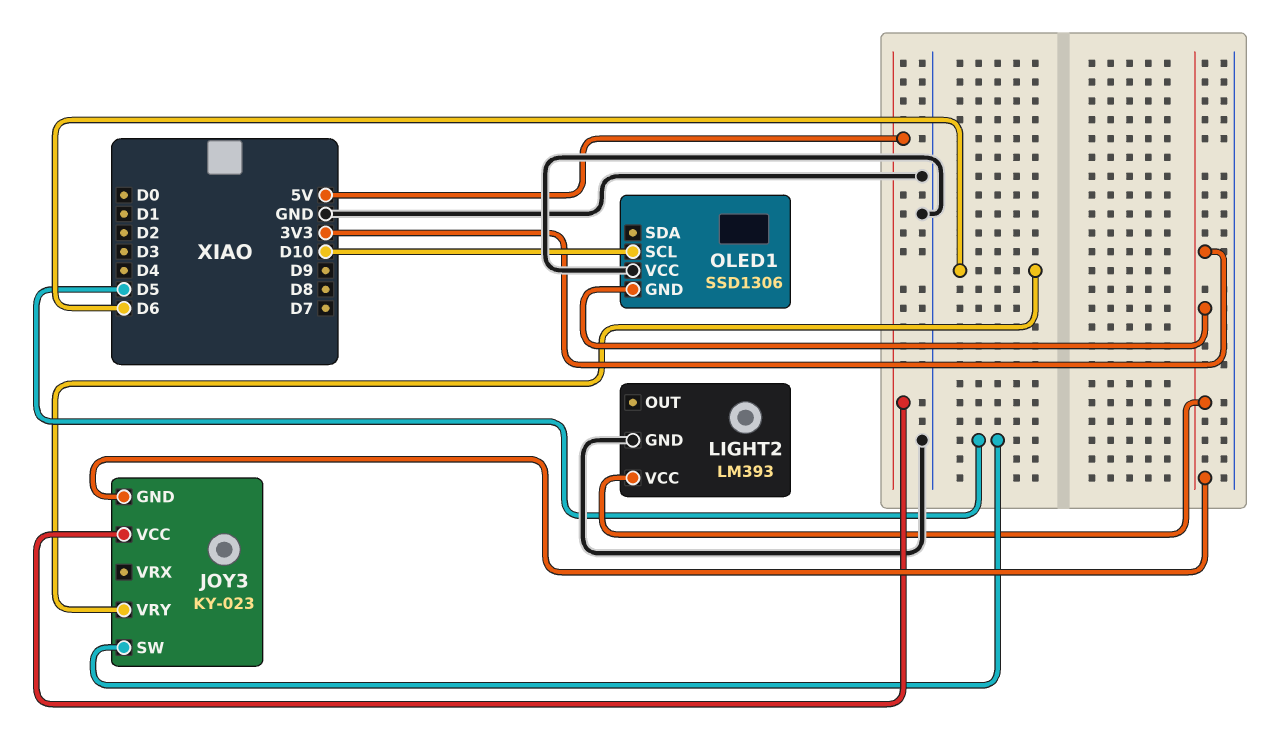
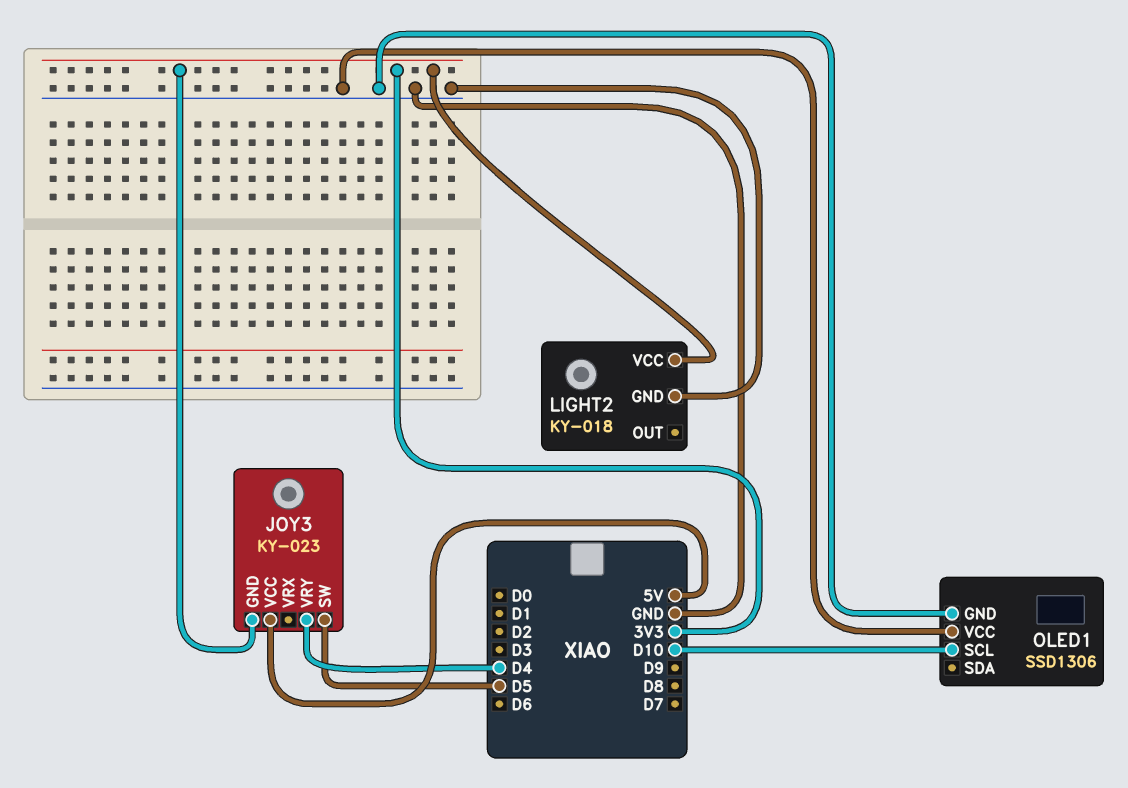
JOY3 pin VRY: D6 -> D4
LIGHT2: LM393 -> KY-018
OLED1 pin GND: 3V3 -> GND

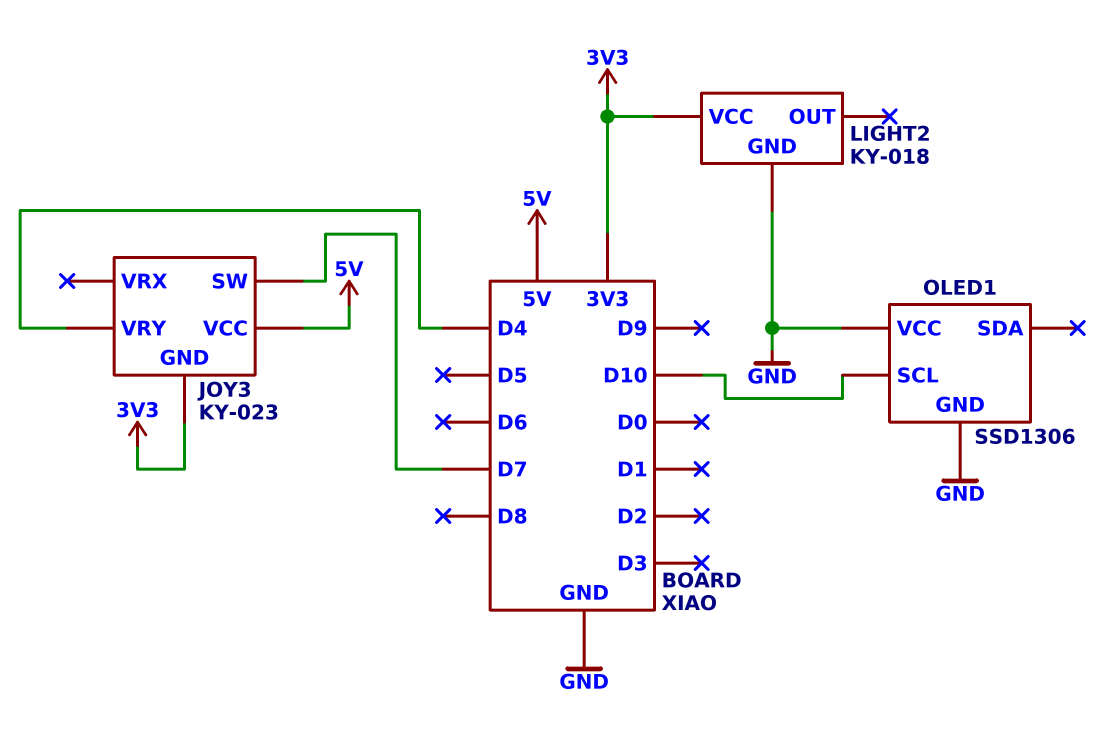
JOY3 pin SW: D5 -> D7

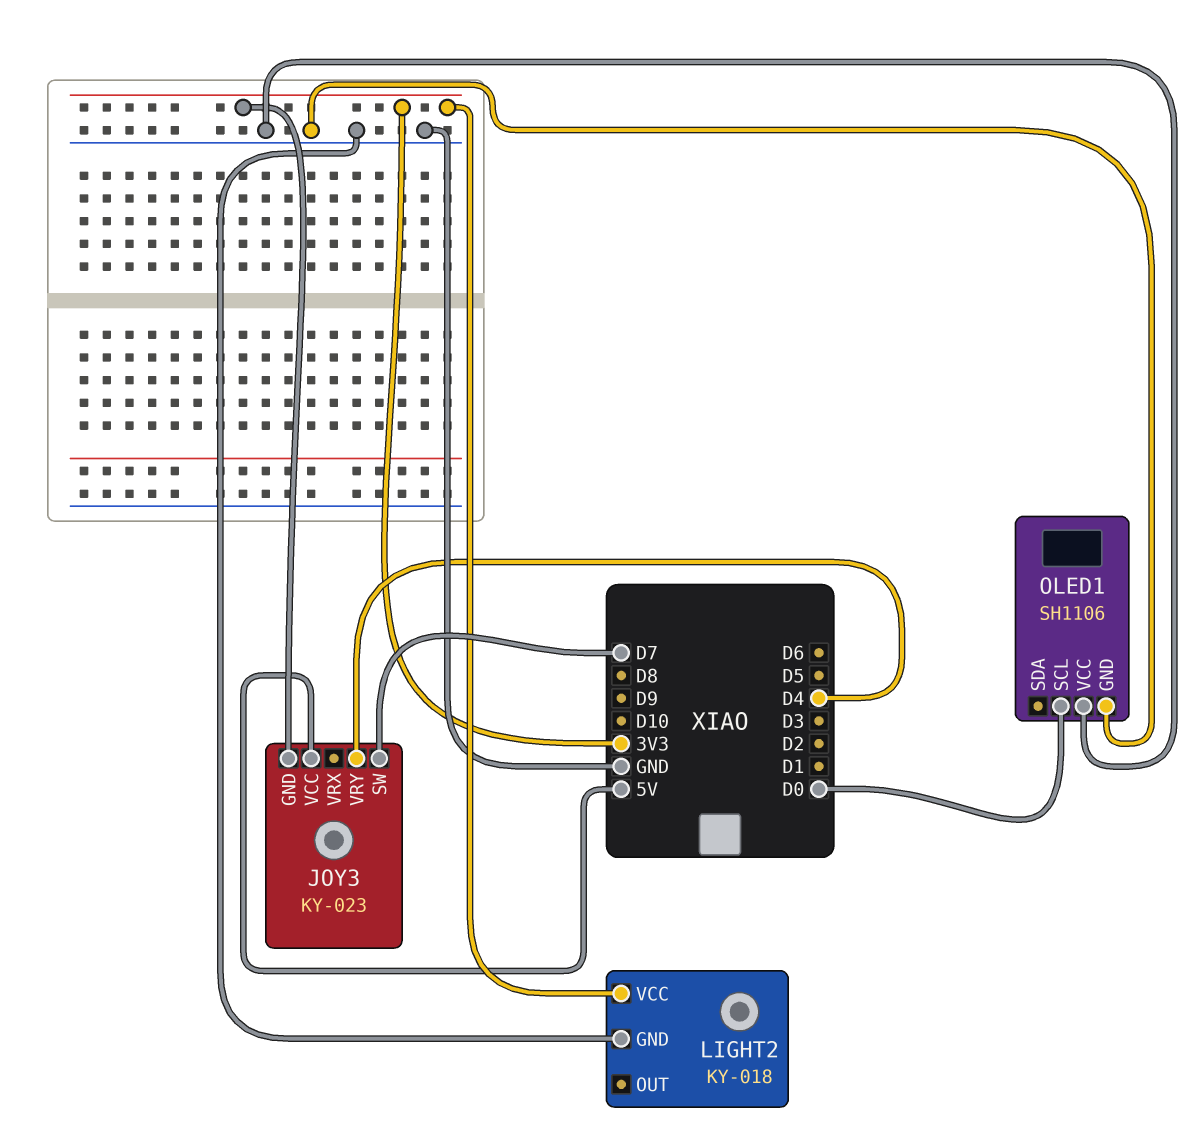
OLED1: SSD1306 -> SH1106
OLED1 pin SCL: D10 -> D0

